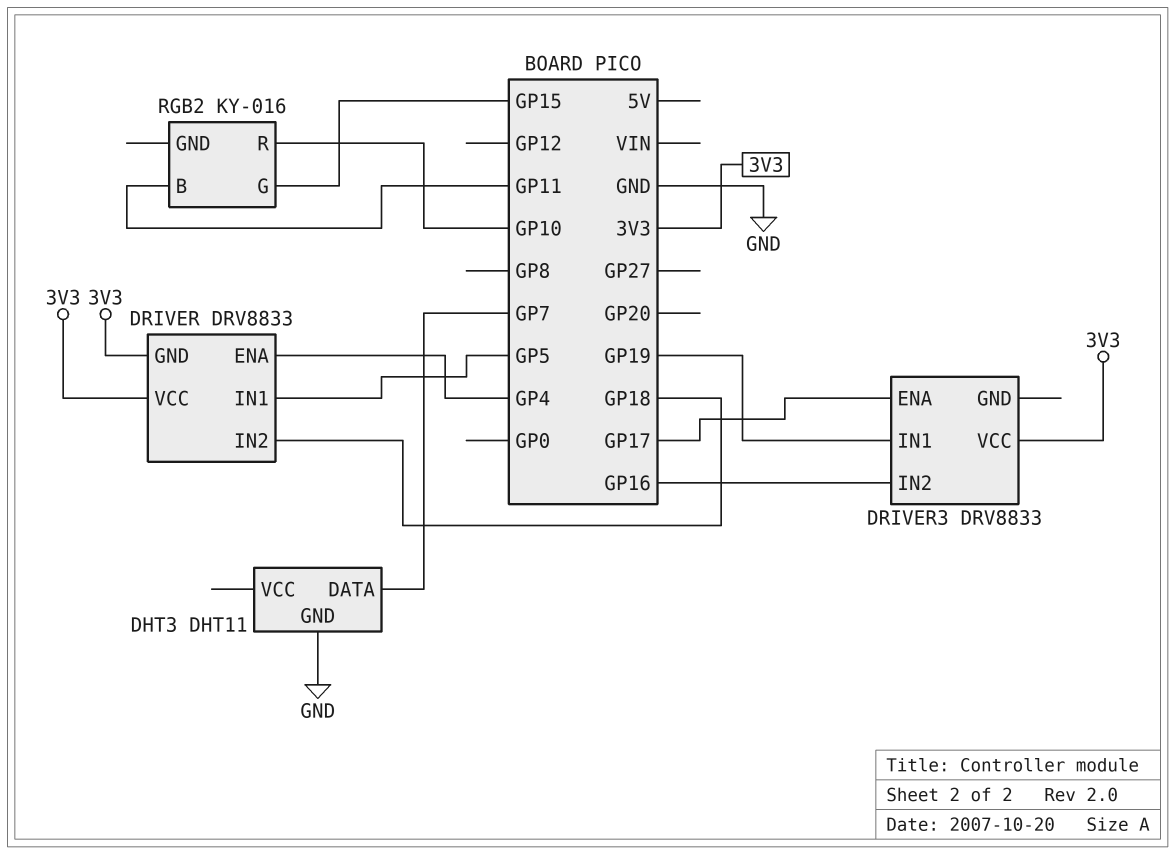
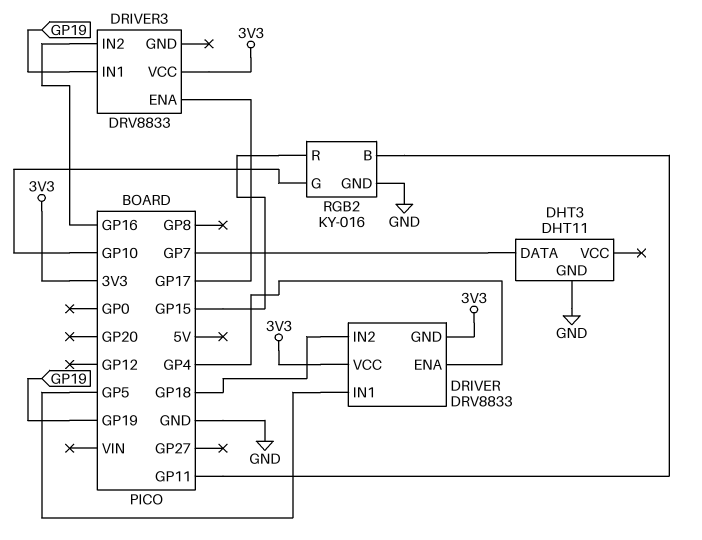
RGB2 pin G: GP15 -> GP10
RGB2 pin GND: none -> GND
RGB2 pin R: GP10 -> GP15

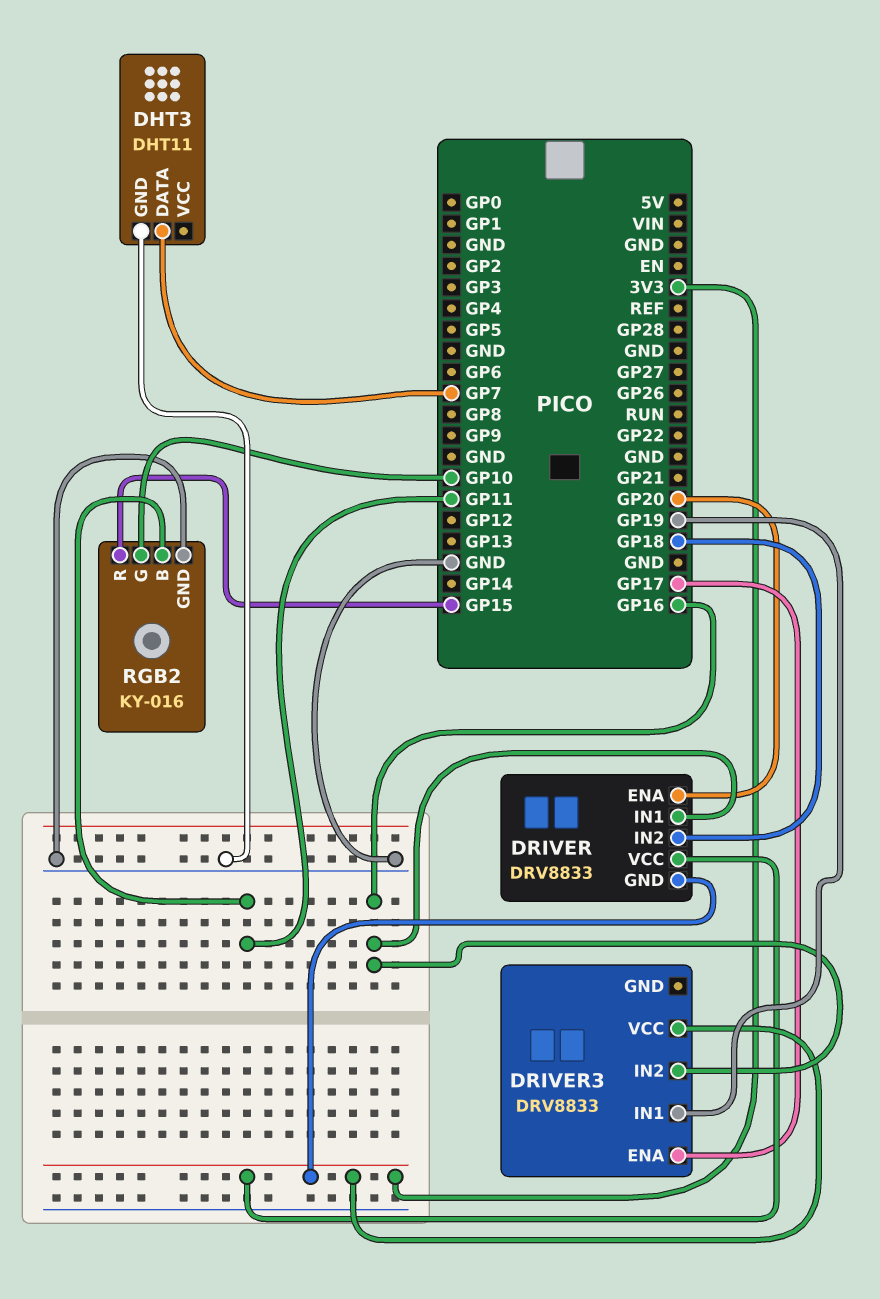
DRIVER pin ENA: GP4 -> GP20
DRIVER pin IN1: GP5 -> GP16

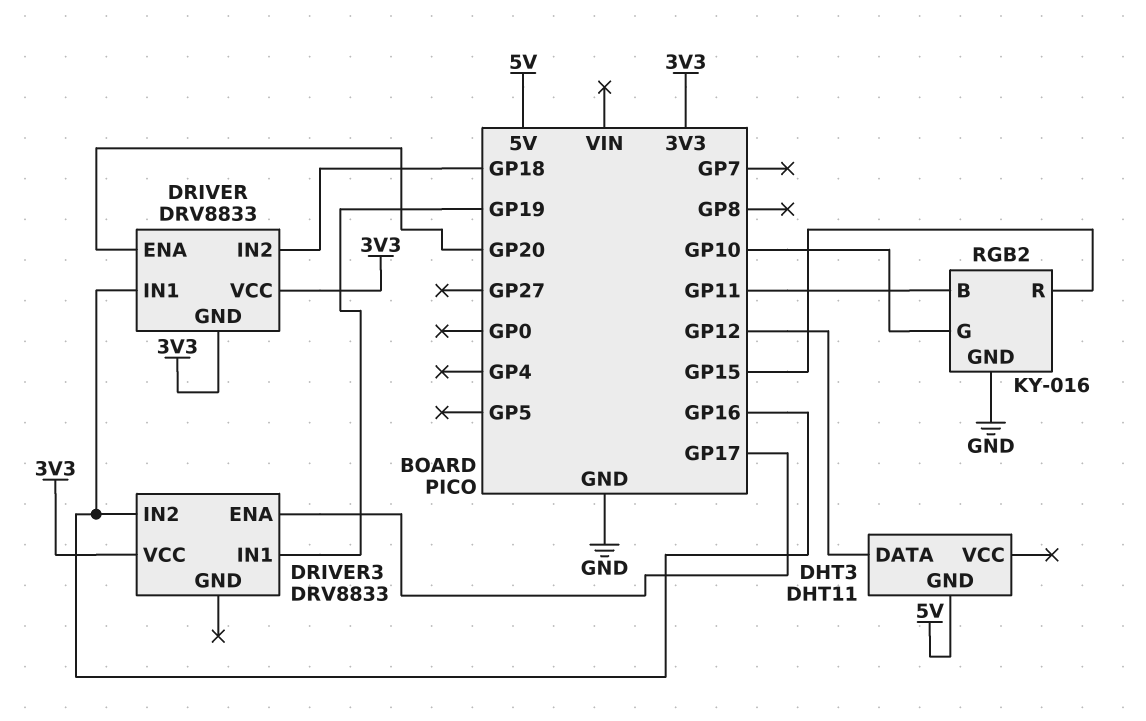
DHT3 pin DATA: GP7 -> GP12
DHT3 pin GND: GND -> 5V

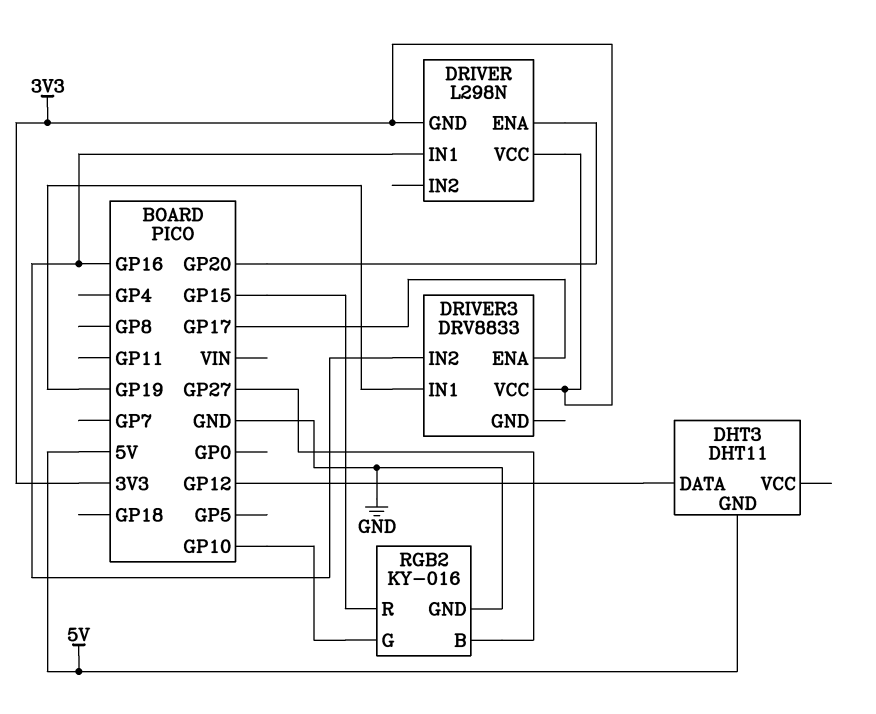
DRIVER: DRV8833 -> L298N
DRIVER pin IN2: GP18 -> none
RGB2 pin B: GP11 -> GP27

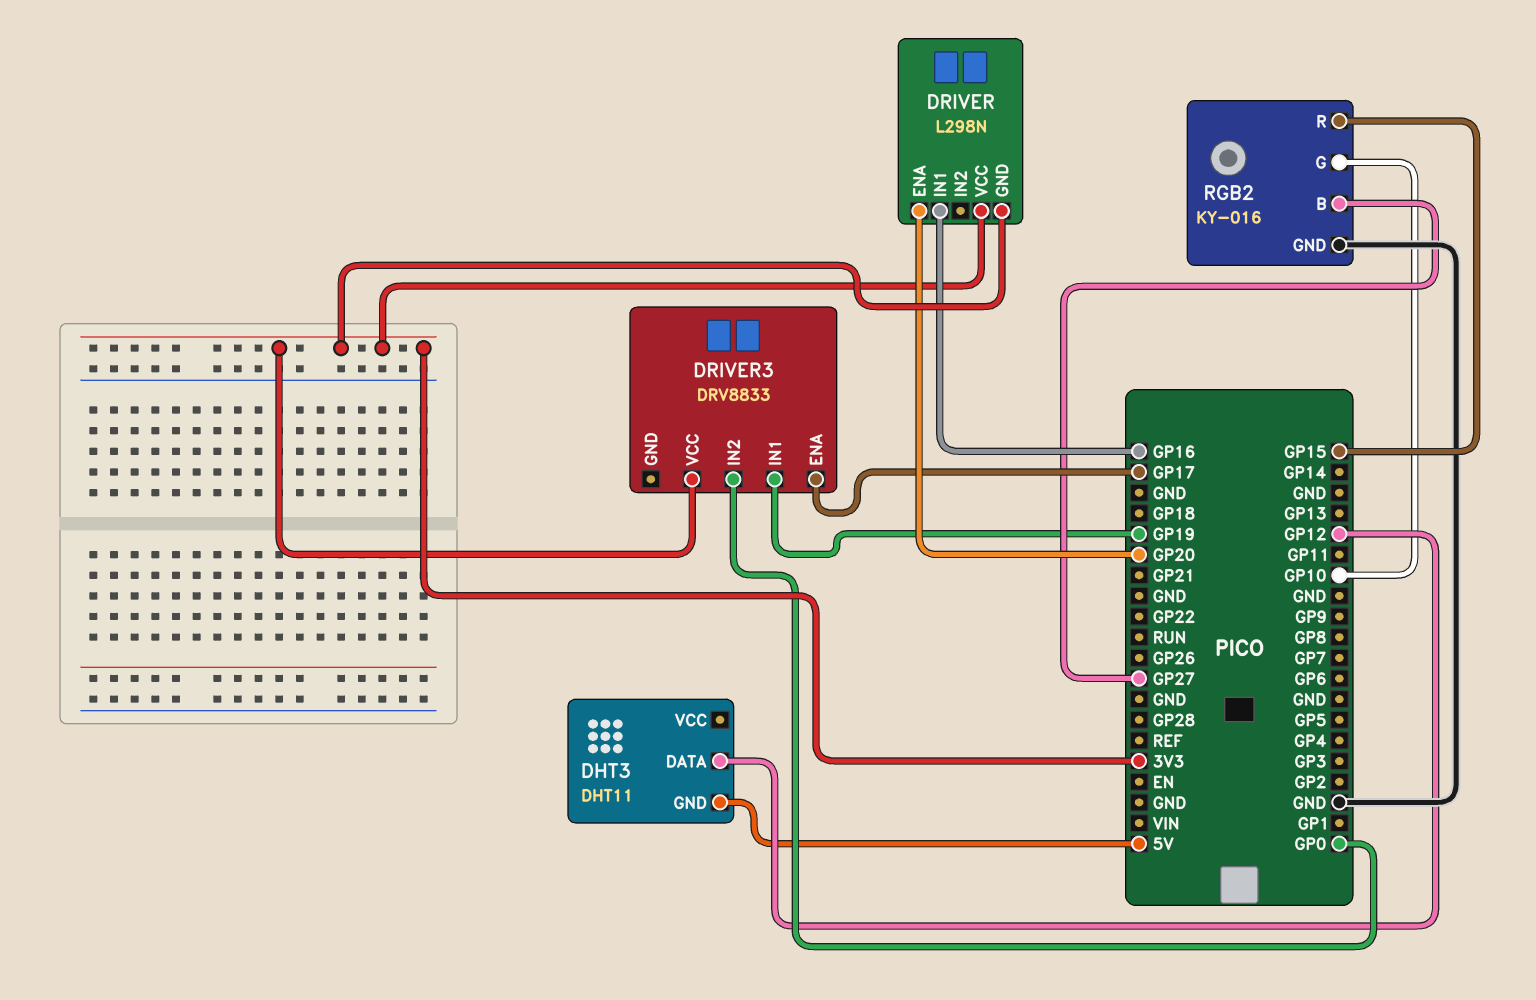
DRIVER3 pin IN2: GP16 -> GP0

